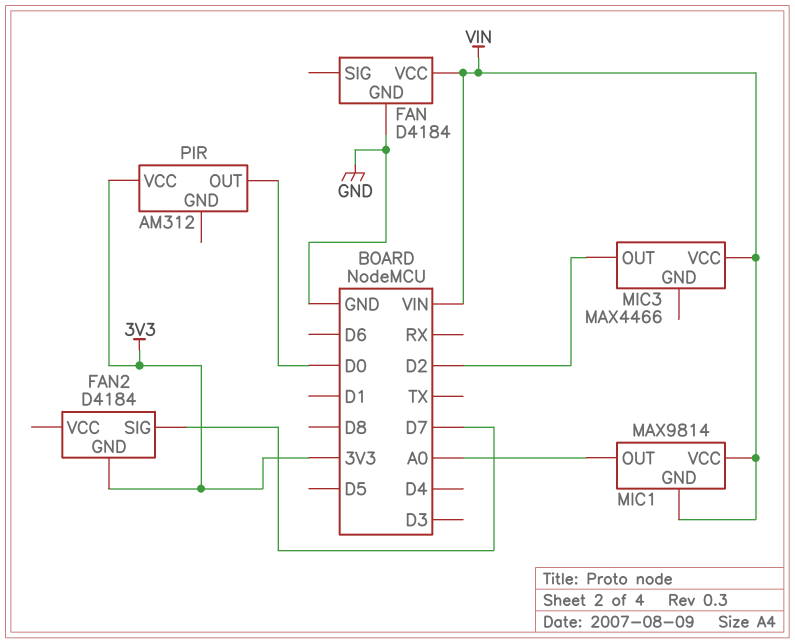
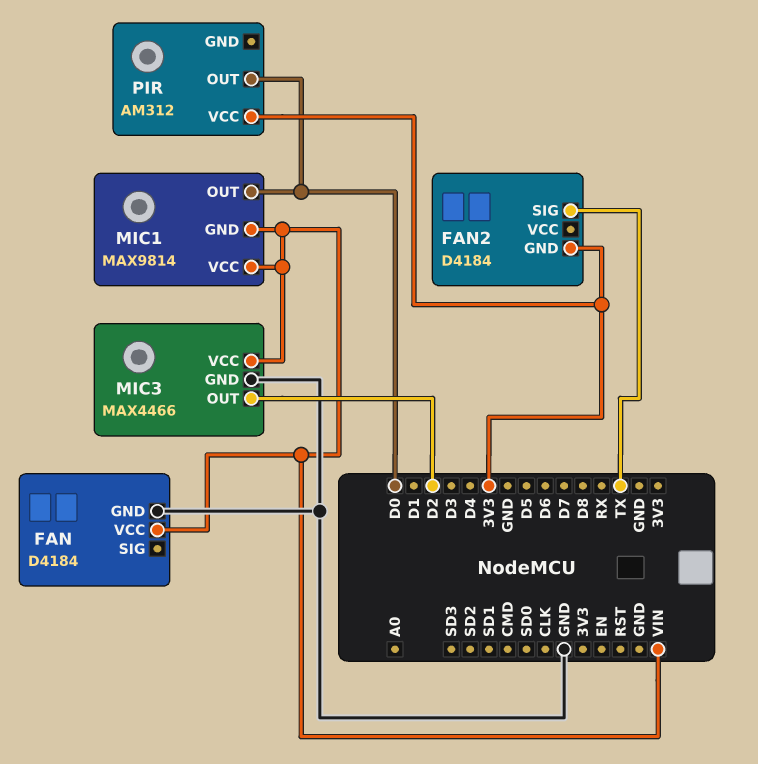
FAN2 pin SIG: D7 -> TX
MIC1 pin OUT: A0 -> D0
MIC3 pin GND: none -> GND

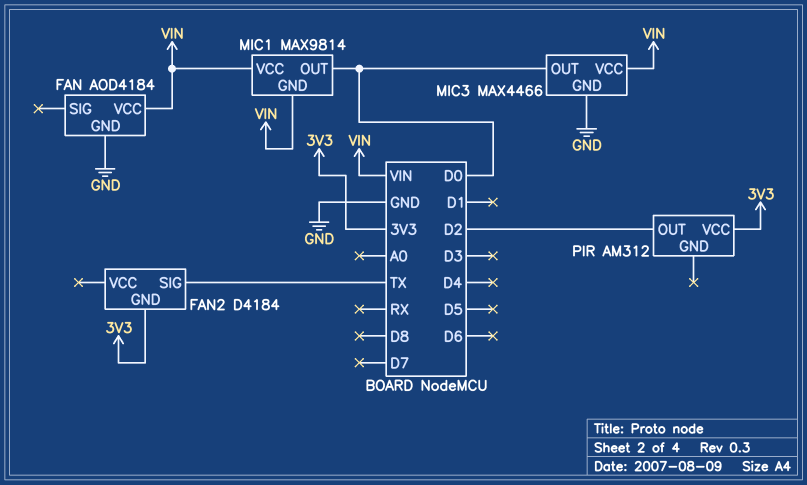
FAN: D4184 -> AOD4184
MIC3 pin OUT: D2 -> D0
PIR pin OUT: D0 -> D2

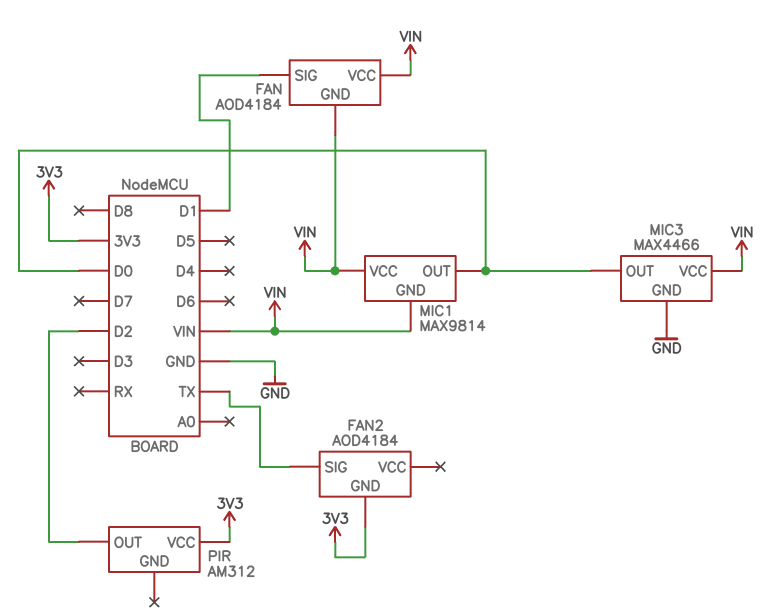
FAN pin GND: GND -> VIN
FAN pin SIG: none -> D1
FAN2: D4184 -> AOD4184

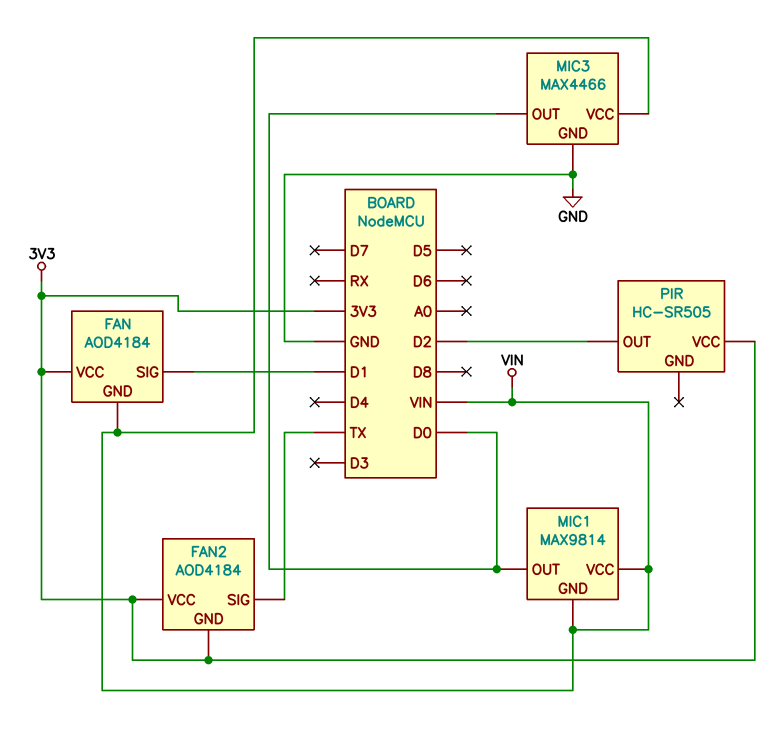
FAN pin VCC: VIN -> 3V3
FAN2 pin VCC: none -> 3V3
PIR: AM312 -> HC-SR505

